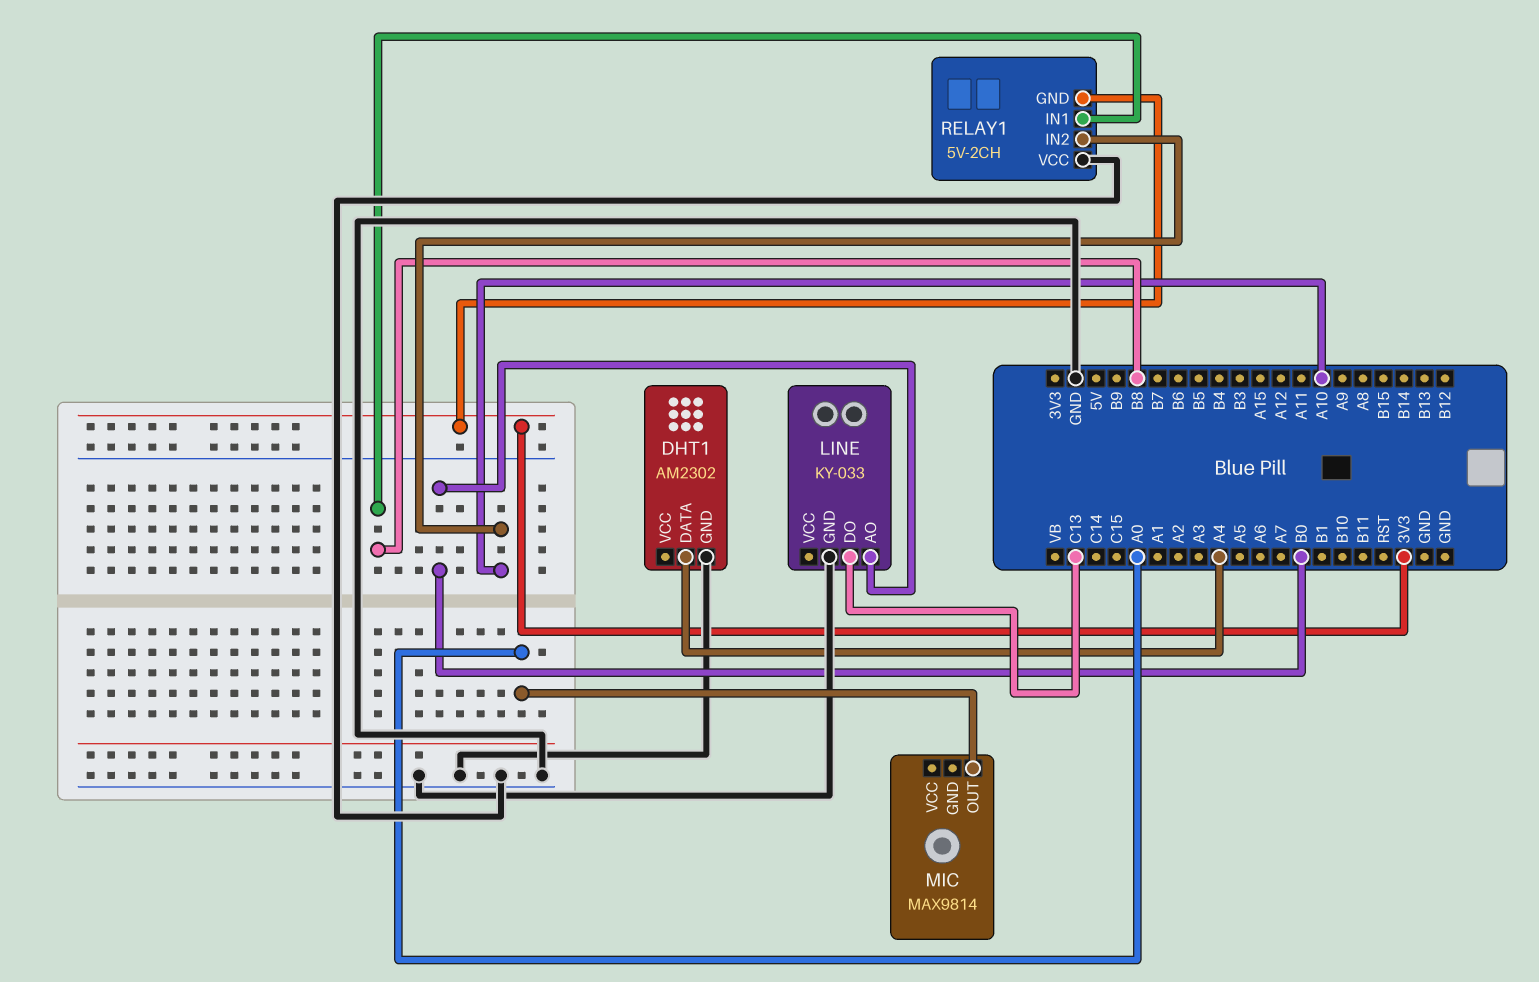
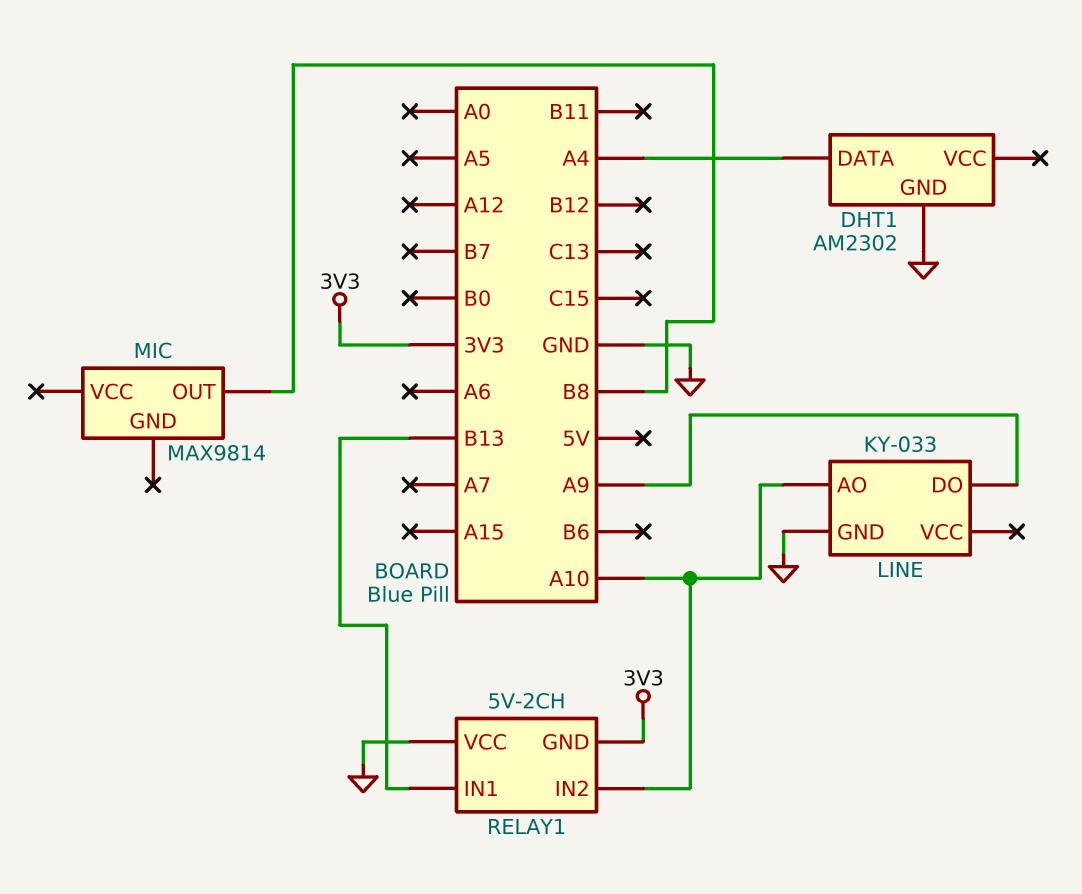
LINE pin AO: B0 -> A10
LINE pin DO: C13 -> A9
MIC pin OUT: A0 -> B8
RELAY1 pin IN1: B8 -> B13

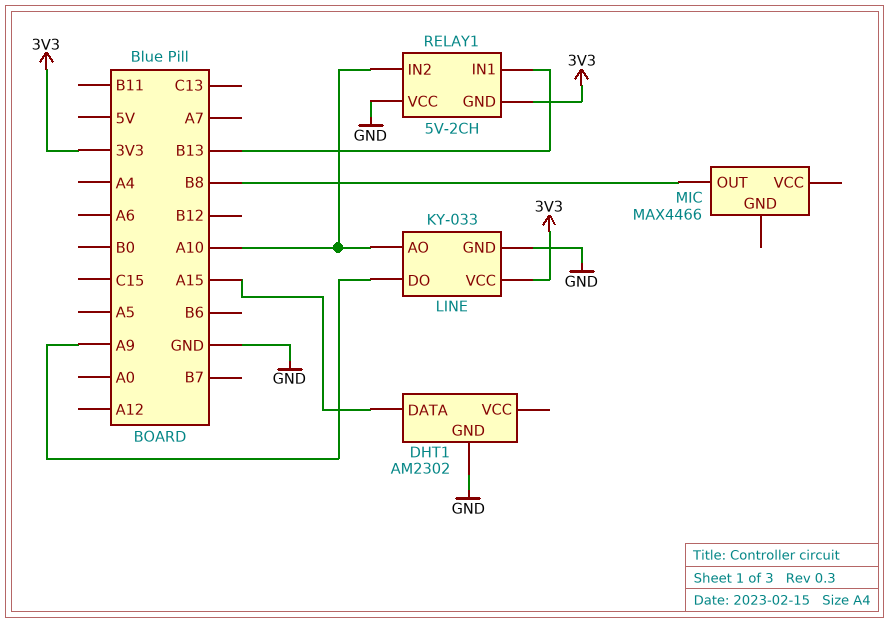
DHT1 pin DATA: A4 -> A15
LINE pin VCC: none -> 3V3
MIC: MAX9814 -> MAX4466

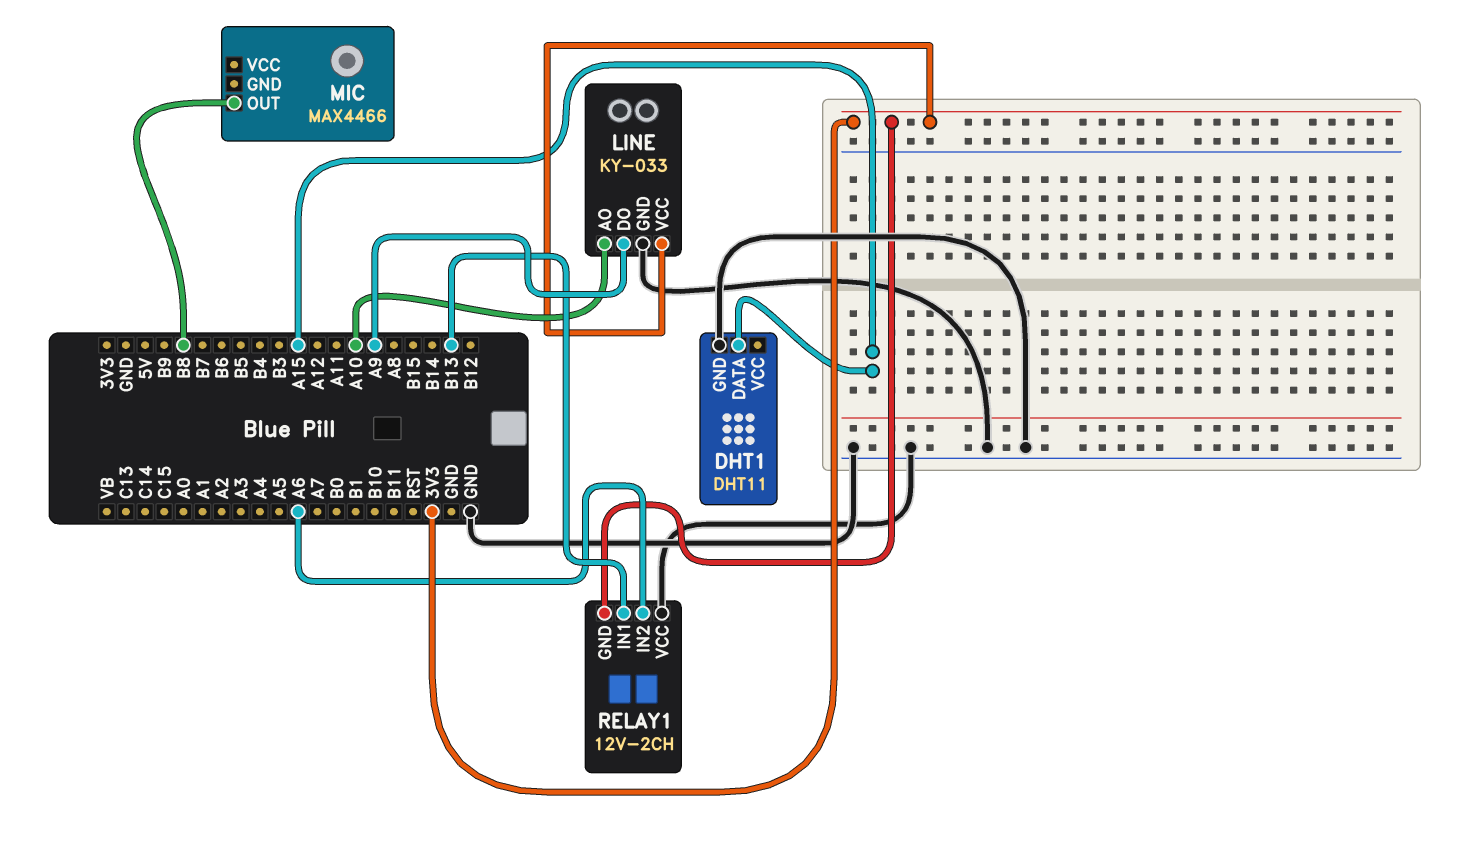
DHT1: AM2302 -> DHT11
RELAY1: 5V-2CH -> 12V-2CH
RELAY1 pin IN2: A10 -> A6

